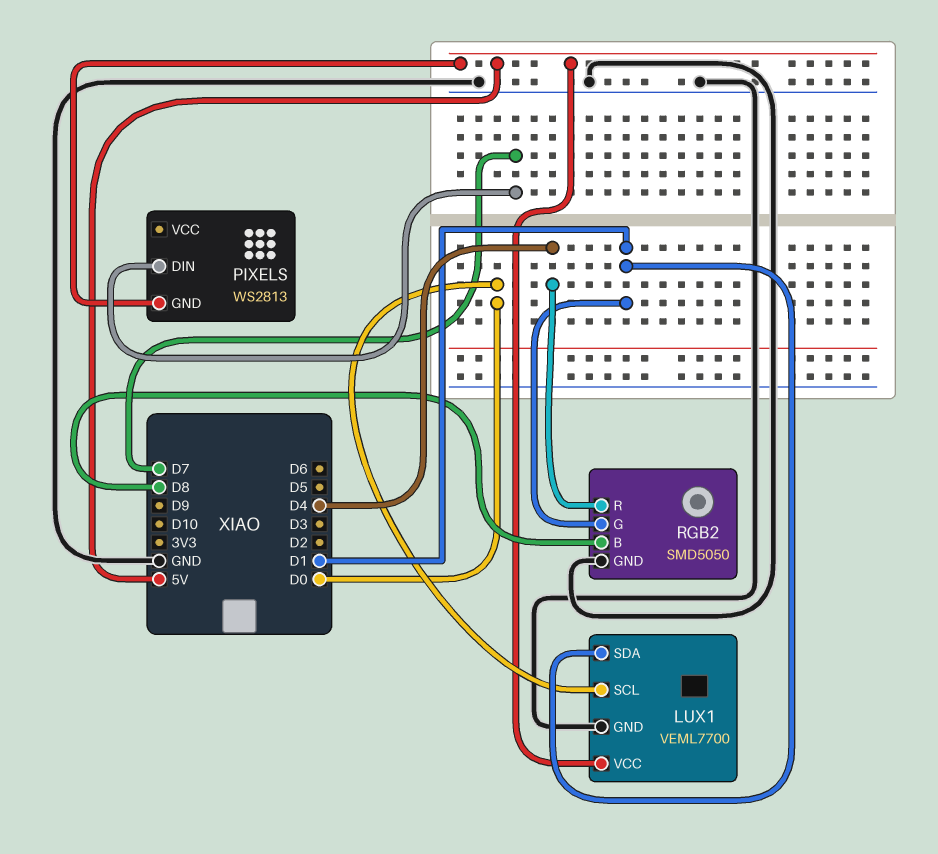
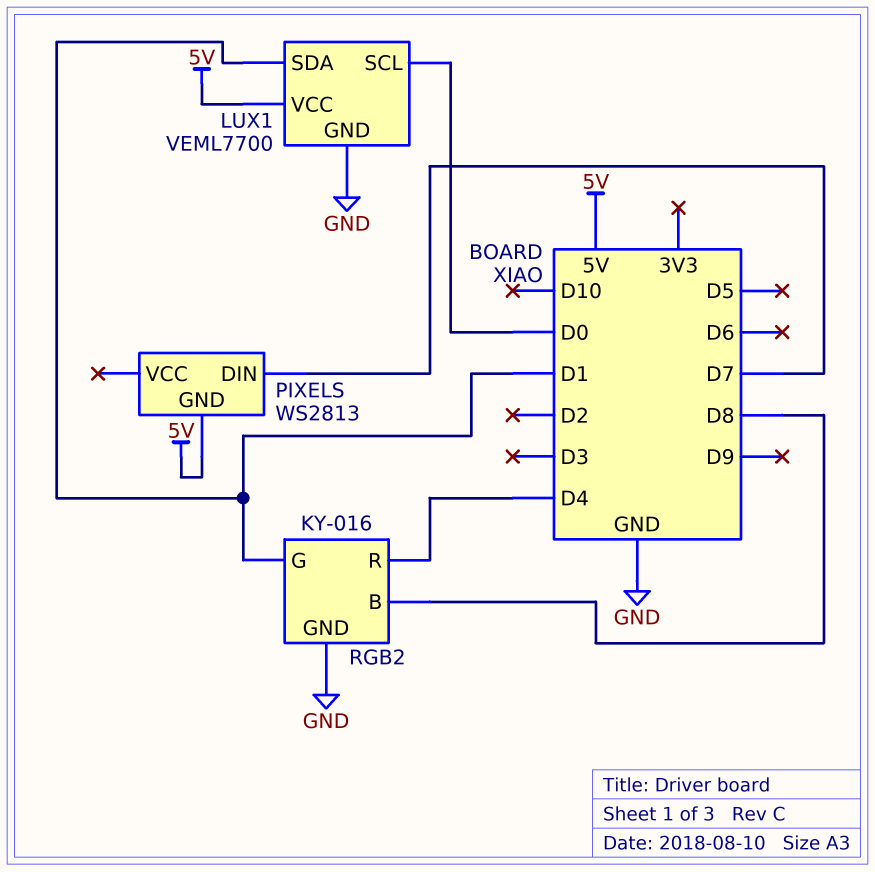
RGB2: SMD5050 -> KY-016

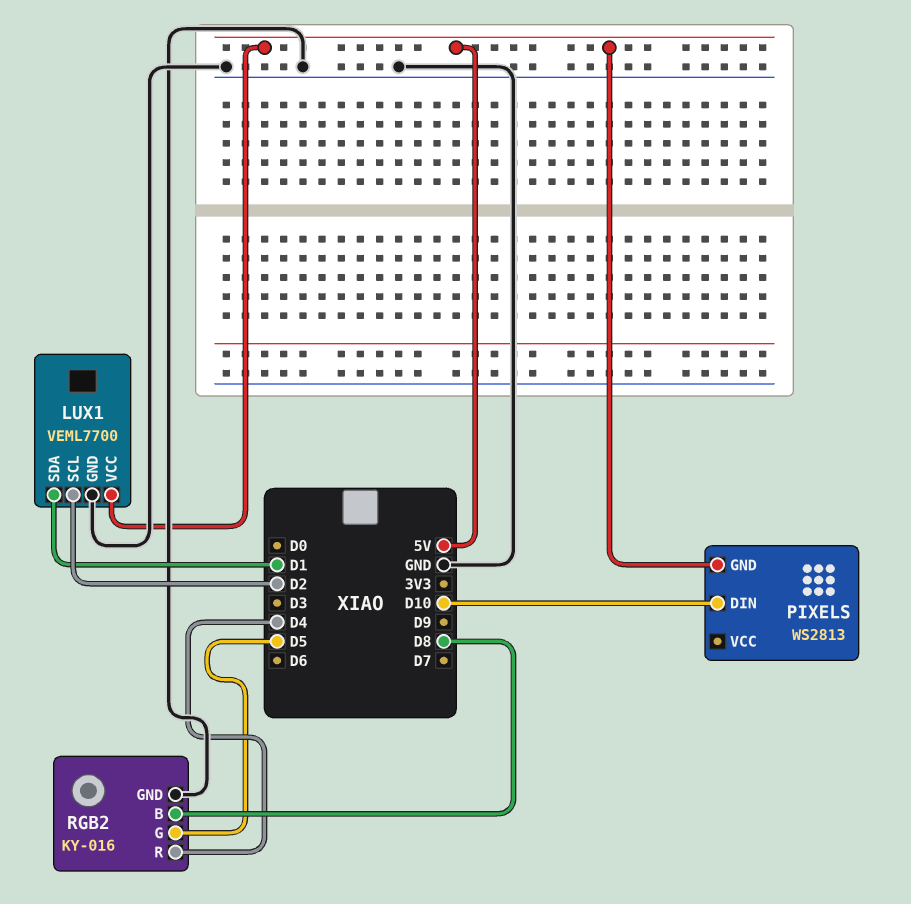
LUX1 pin SCL: D0 -> D2
PIXELS pin DIN: D7 -> D10
RGB2 pin G: D1 -> D5

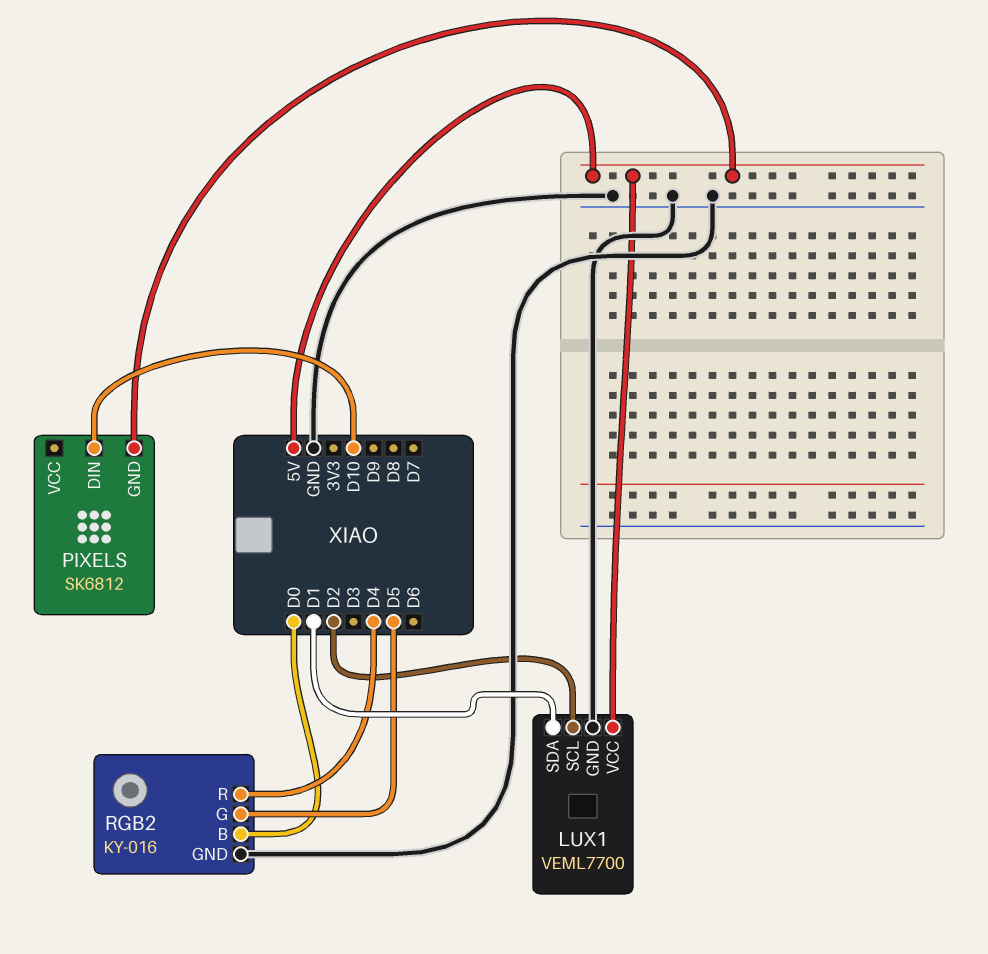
PIXELS: WS2813 -> SK6812
RGB2 pin B: D8 -> D0

